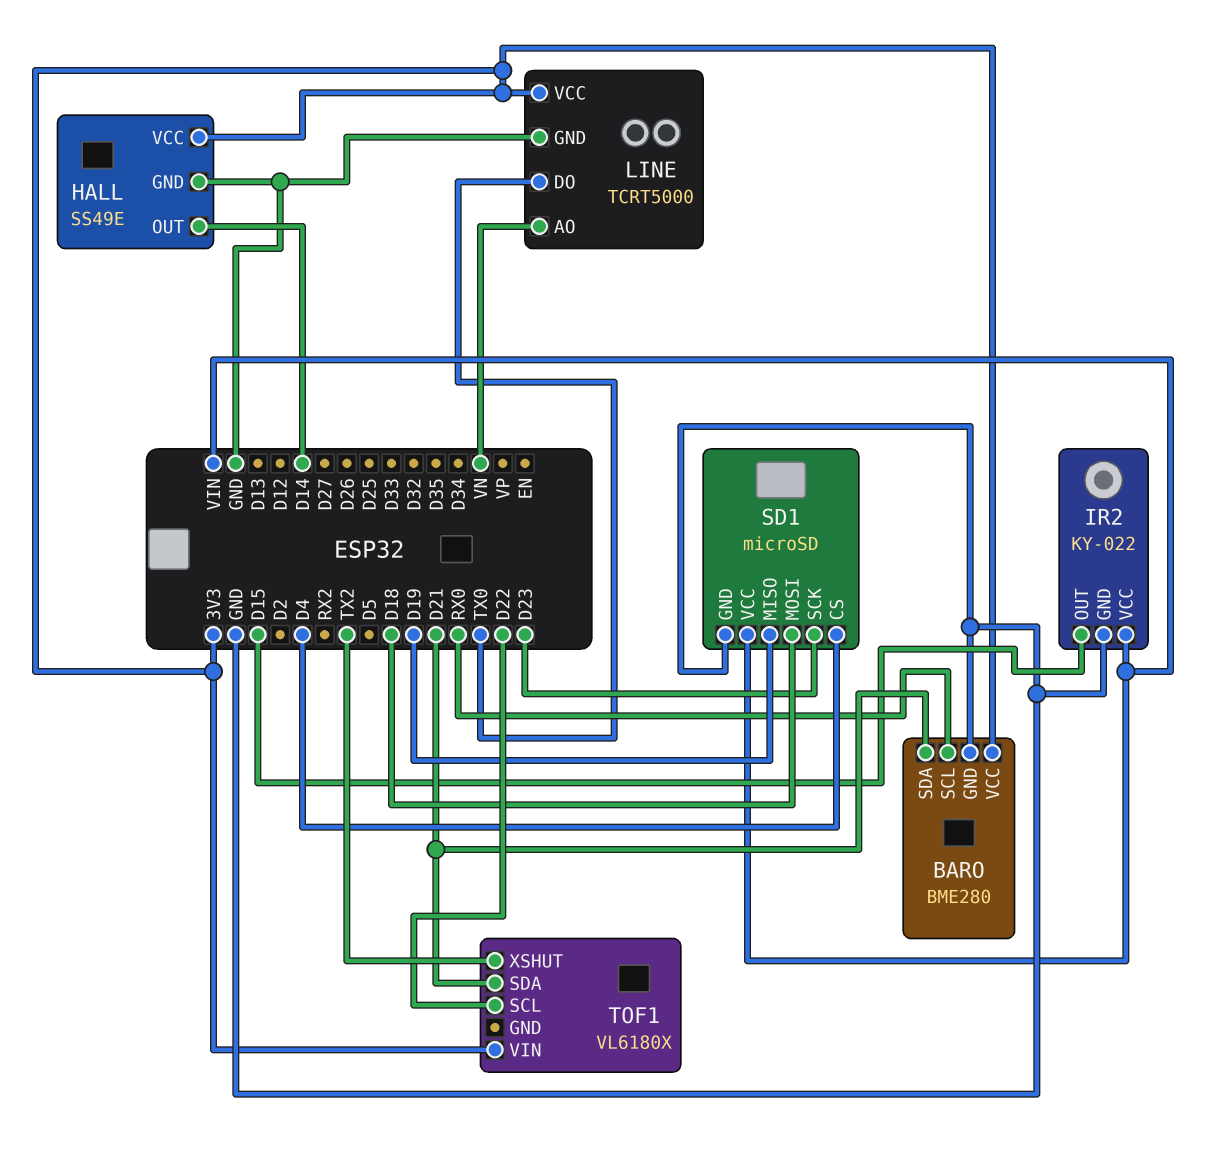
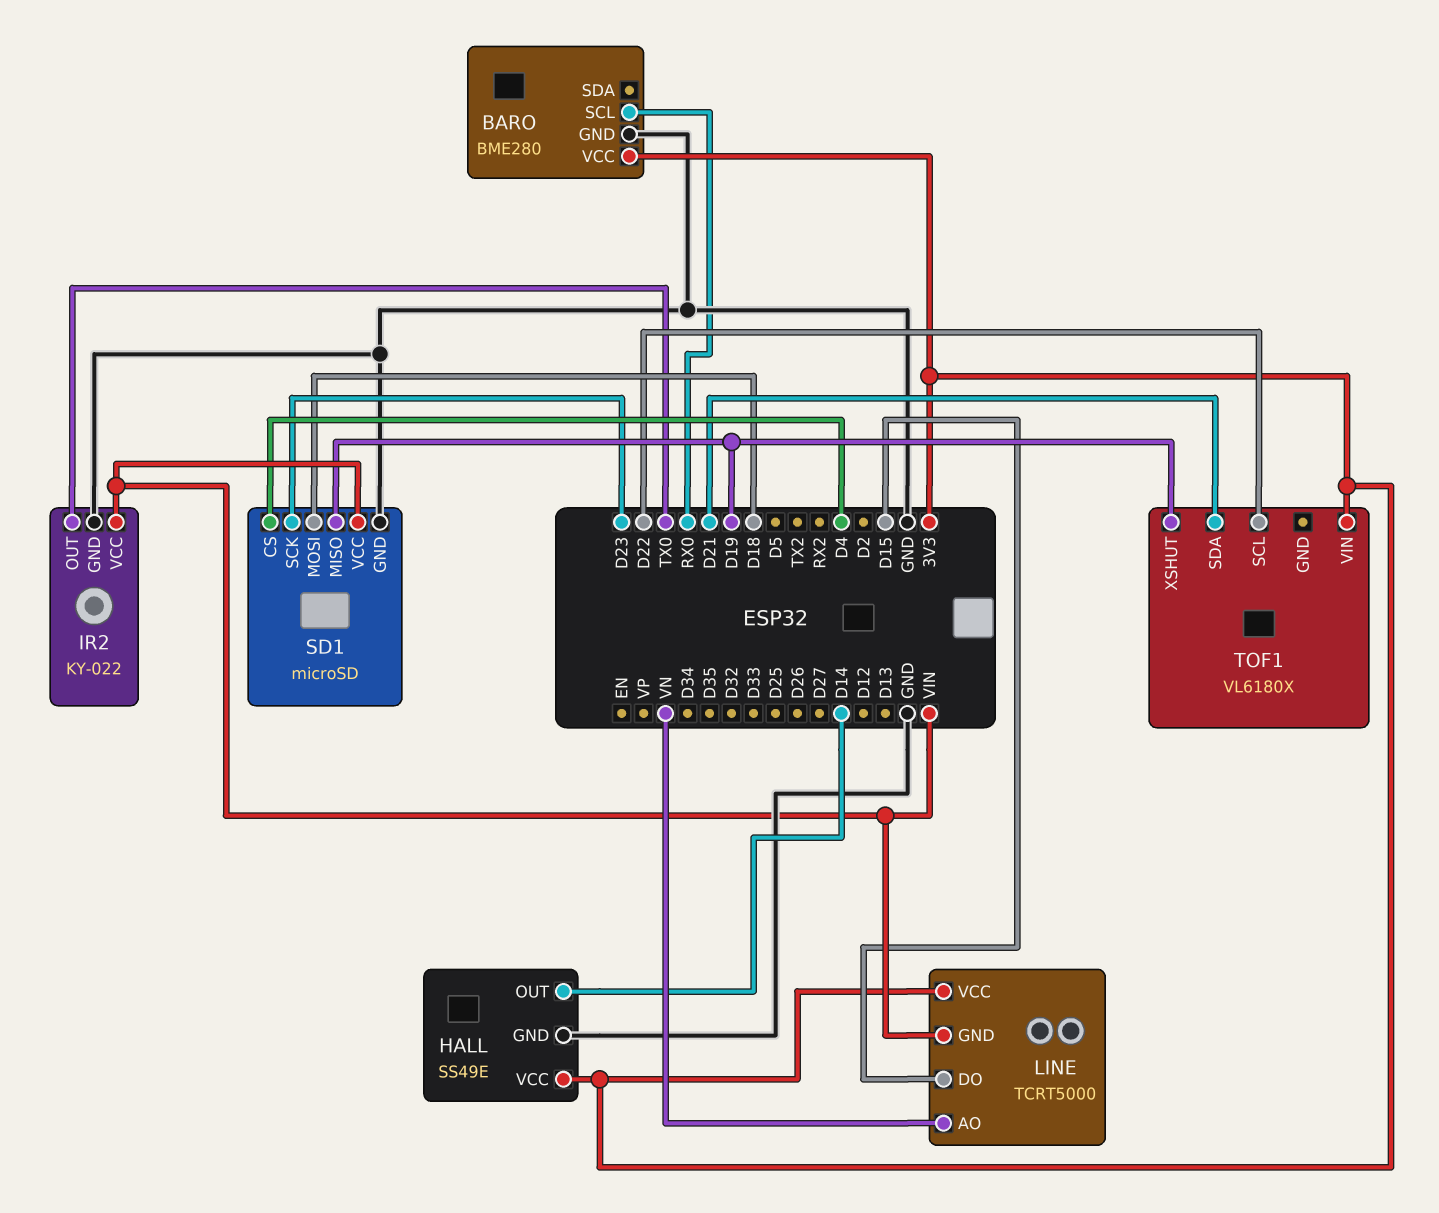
BARO pin SDA: D21 -> none
IR2 pin OUT: D15 -> TX0
LINE pin DO: TX0 -> D15
LINE pin GND: GND -> VIN
TOF1 pin XSHUT: TX2 -> D19

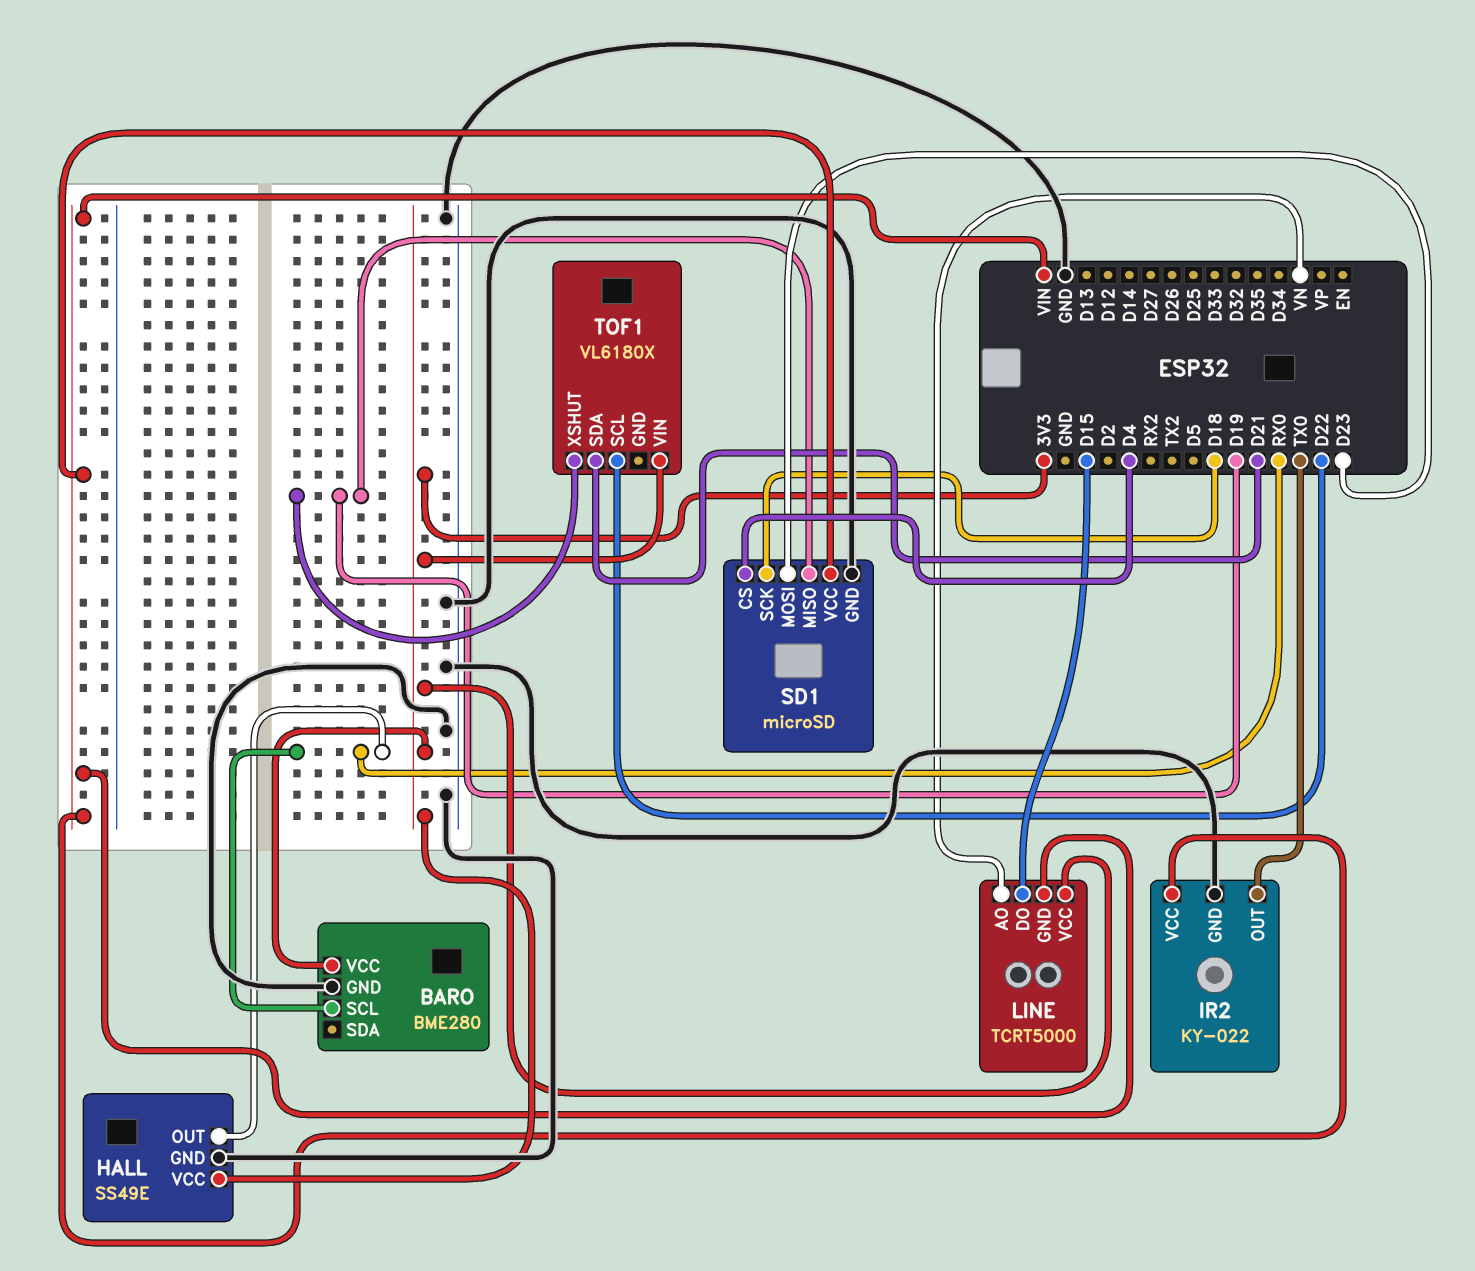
HALL pin OUT: D14 -> RX0
SD1 pin MOSI: D18 -> D23
SD1 pin SCK: D23 -> D18

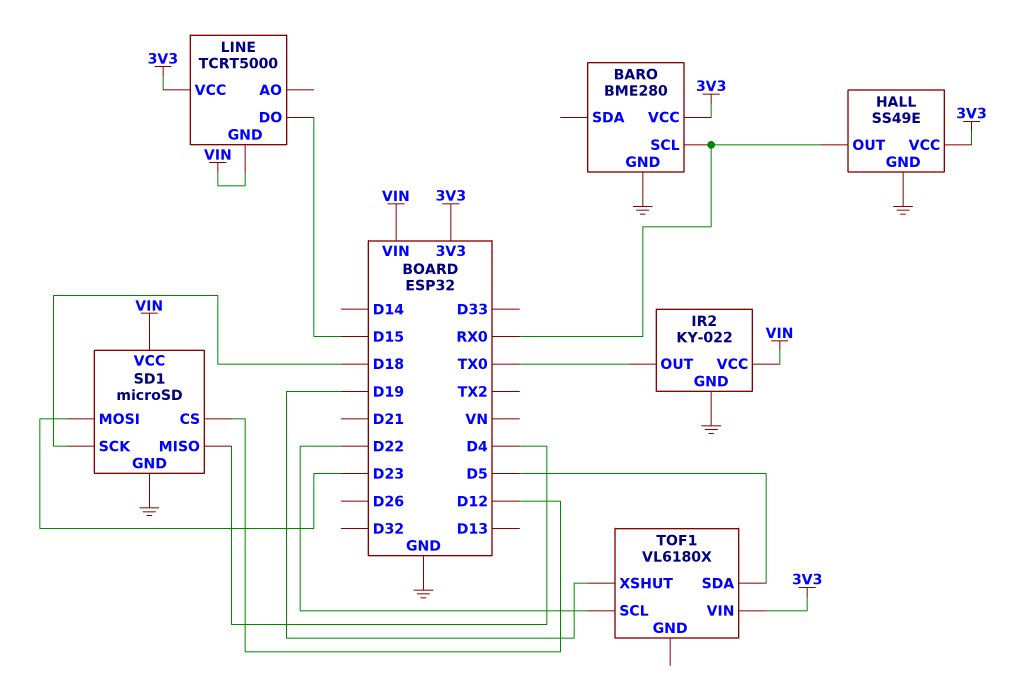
LINE pin AO: VN -> none
SD1 pin CS: D4 -> D12
SD1 pin MISO: D19 -> D4
TOF1 pin SDA: D21 -> D5

